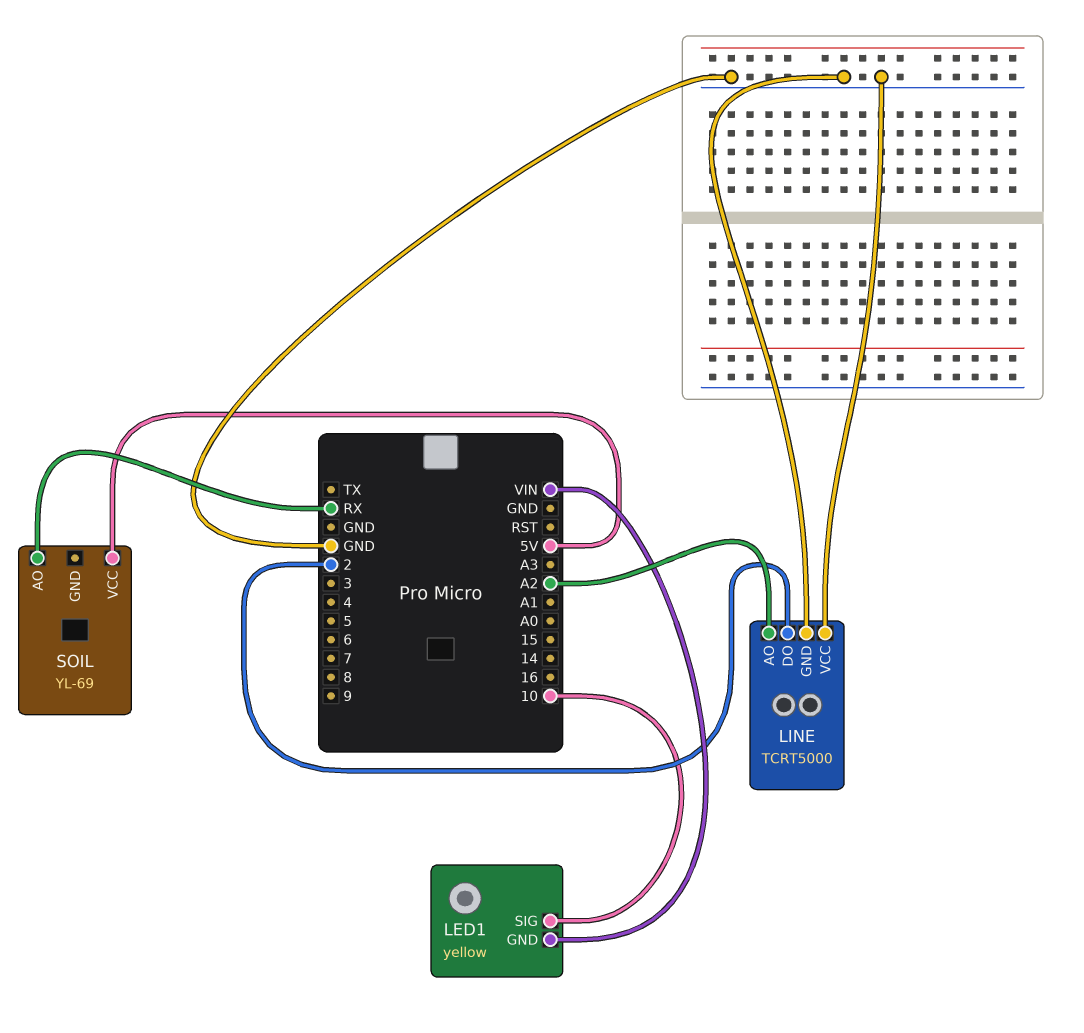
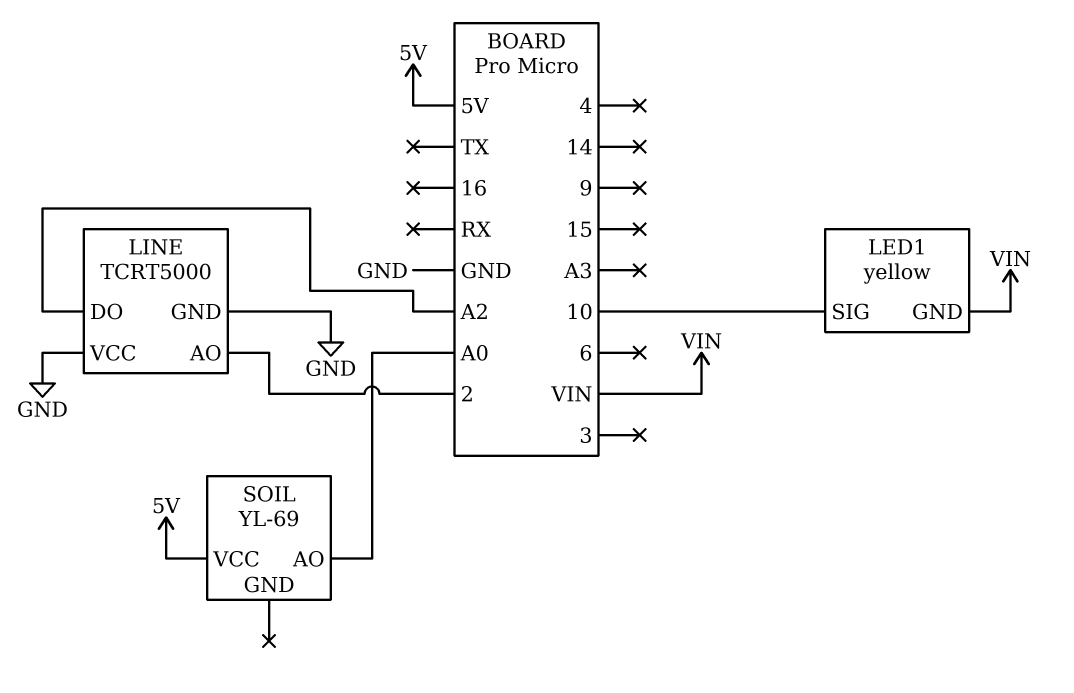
LINE pin AO: A2 -> 2
LINE pin DO: 2 -> A2
SOIL pin AO: RX -> A0

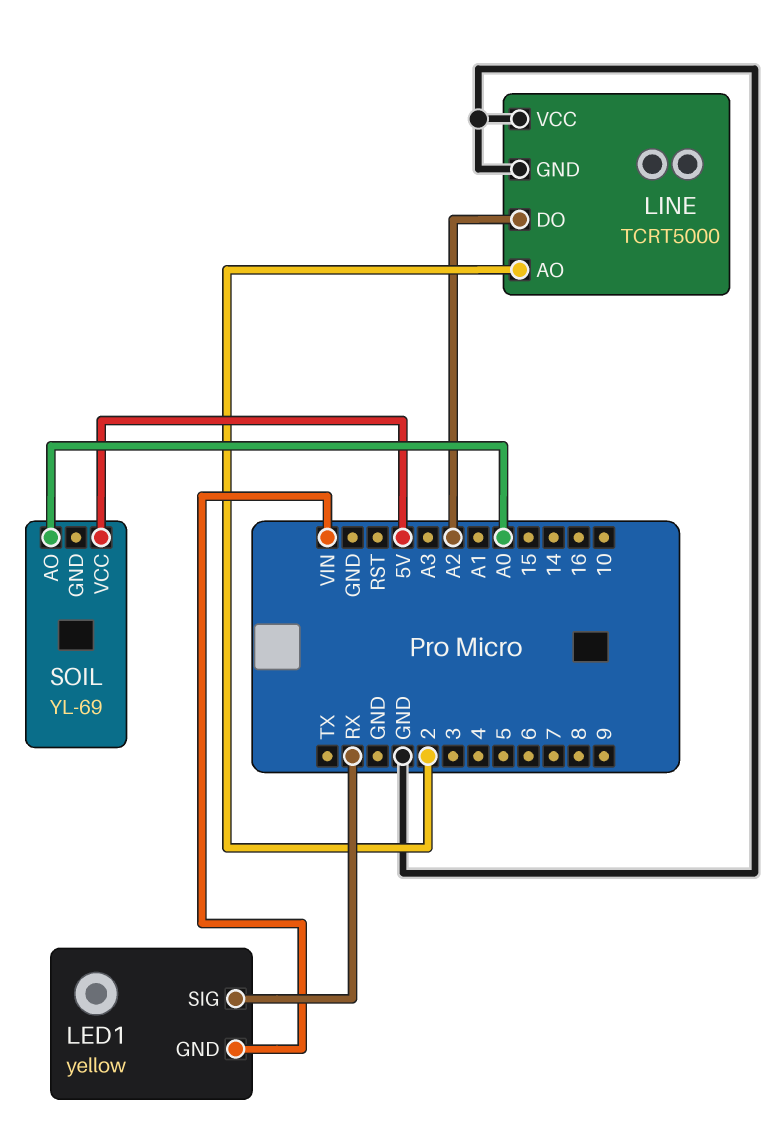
LED1 pin SIG: 10 -> RX

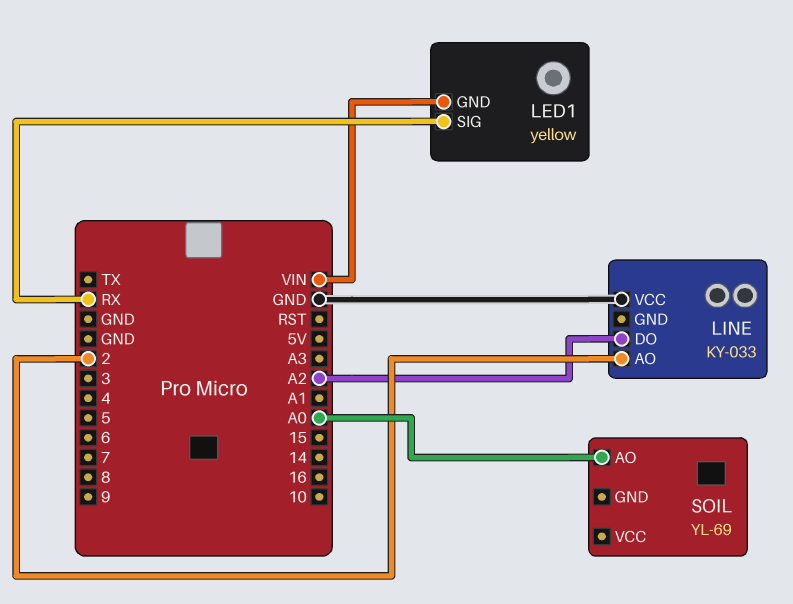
LINE: TCRT5000 -> KY-033
LINE pin GND: GND -> none
SOIL pin VCC: 5V -> none

